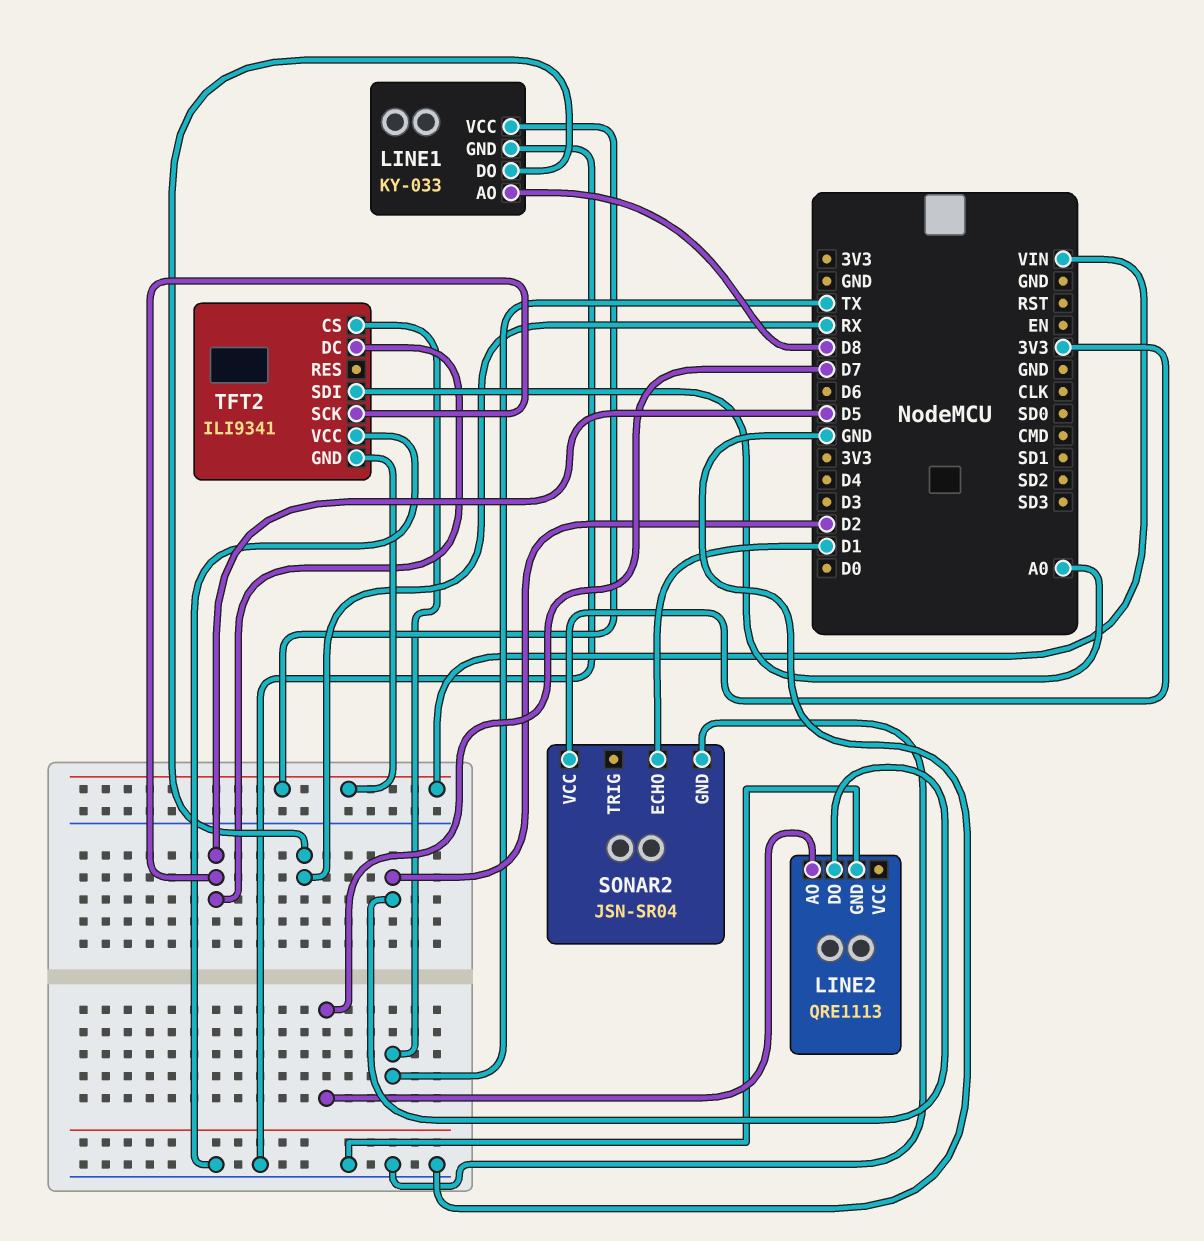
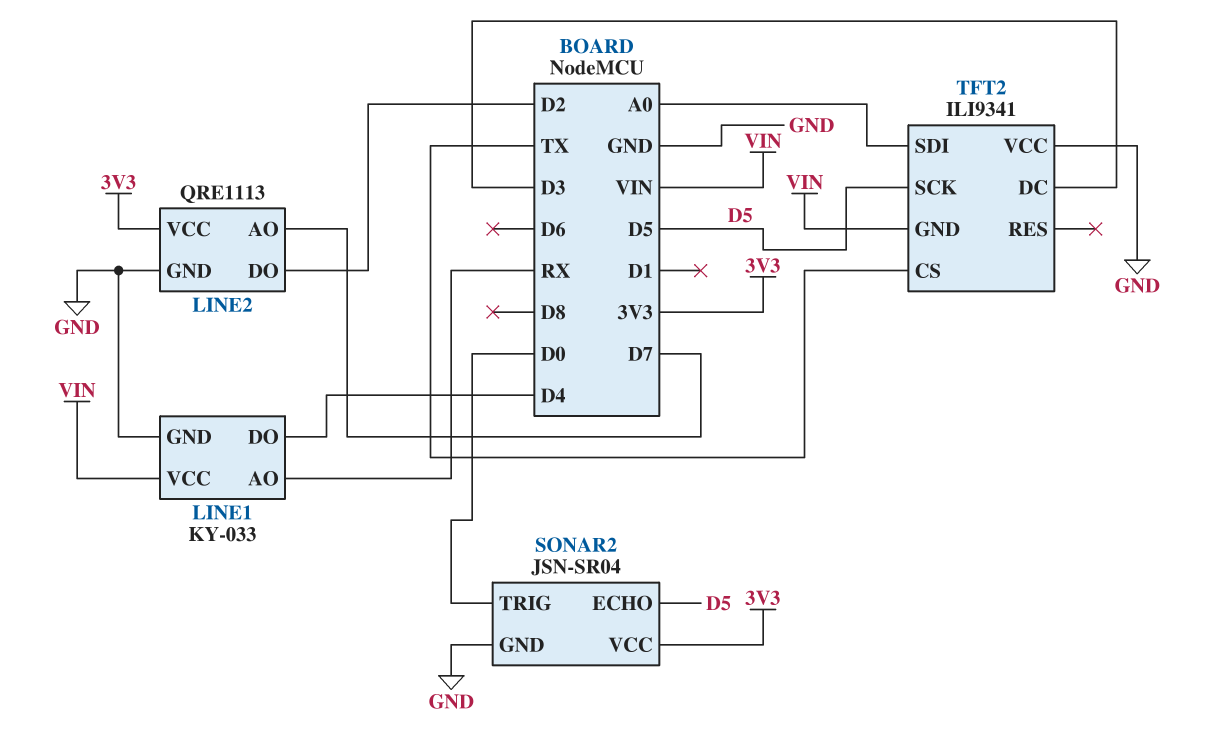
LINE1 pin AO: D8 -> RX
LINE1 pin DO: RX -> D4
LINE2 pin VCC: none -> 3V3
SONAR2 pin ECHO: D1 -> D5
SONAR2 pin TRIG: none -> D0
TFT2 pin DC: D5 -> D3

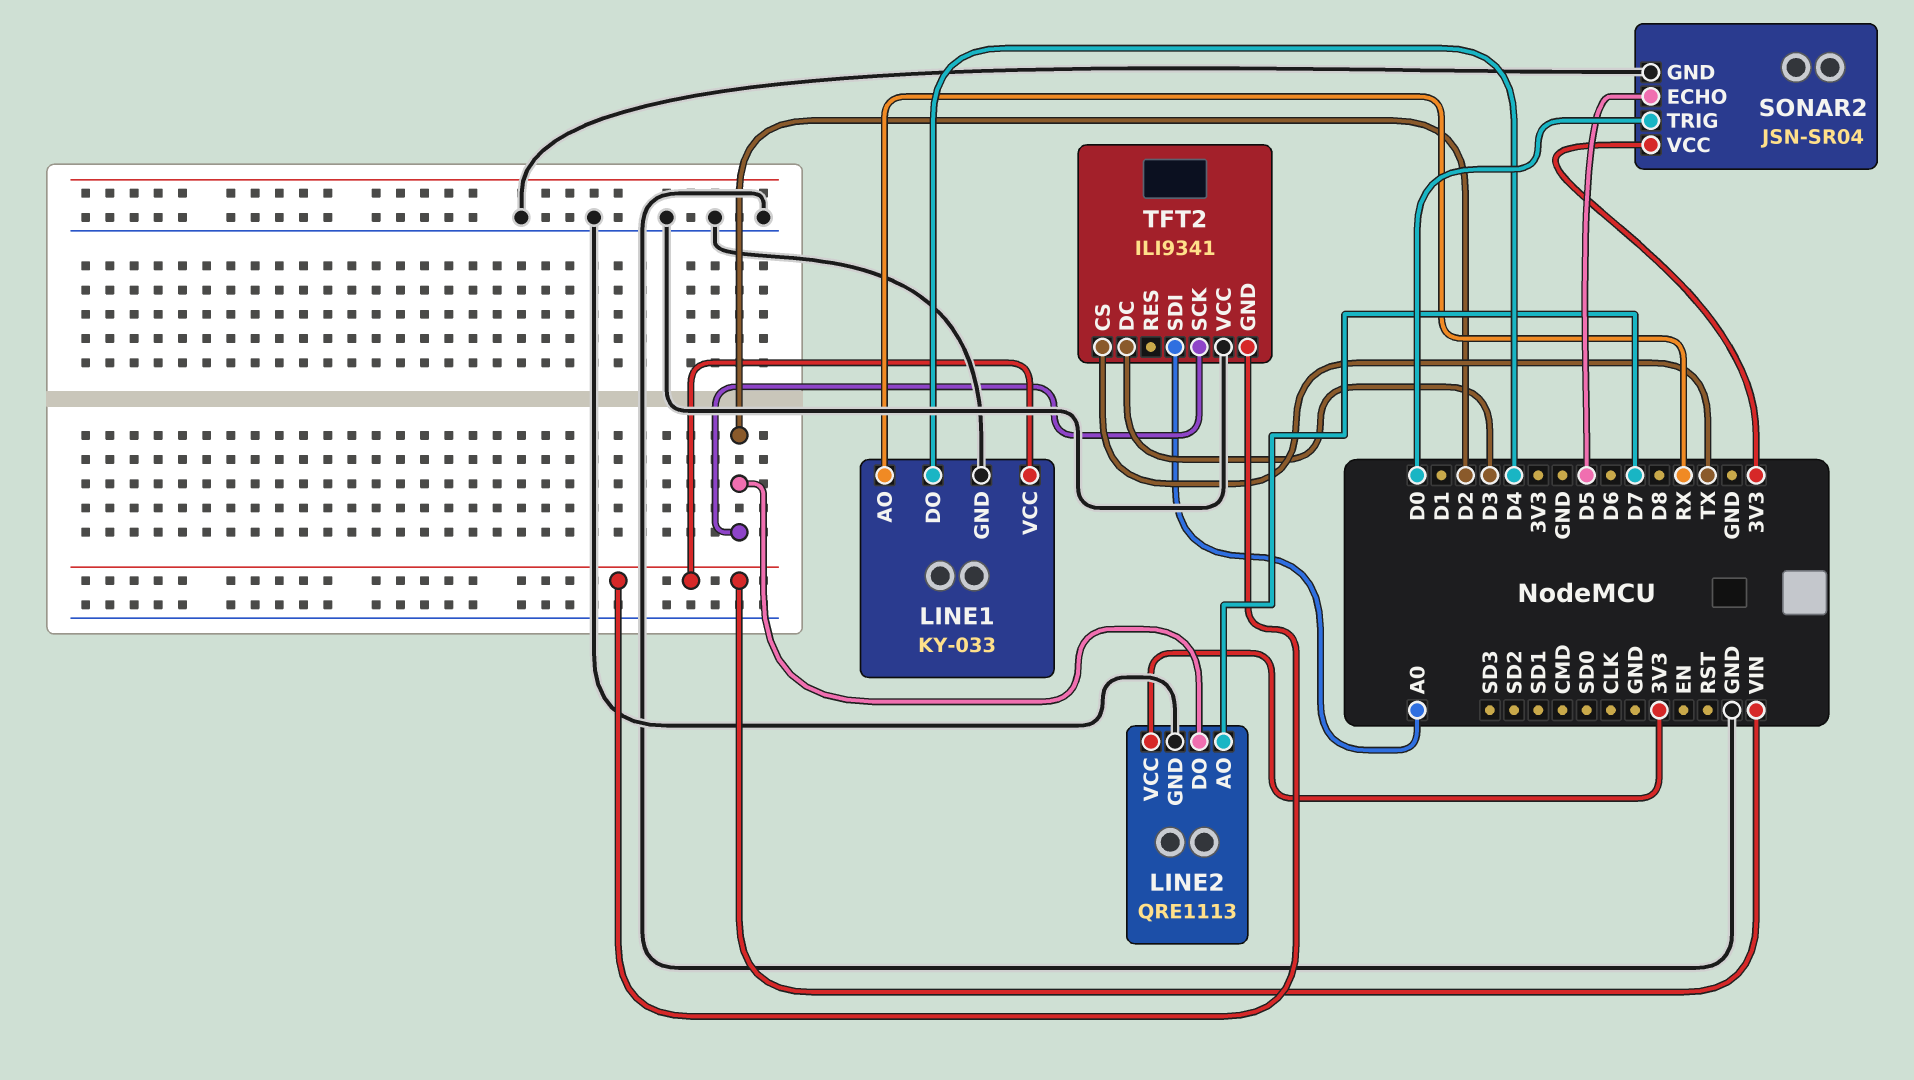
TFT2 pin SCK: D5 -> D2

